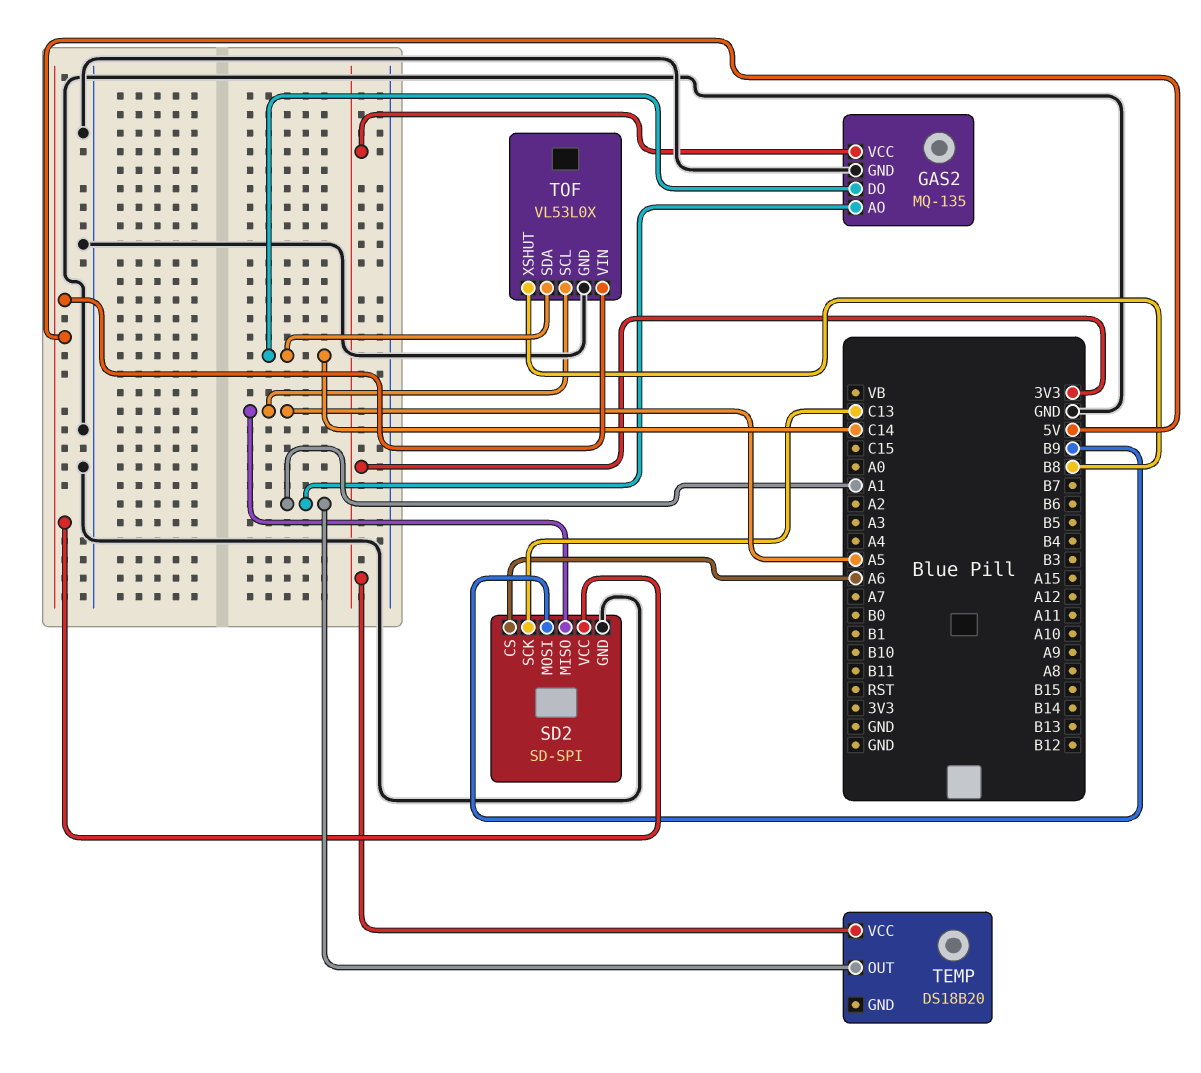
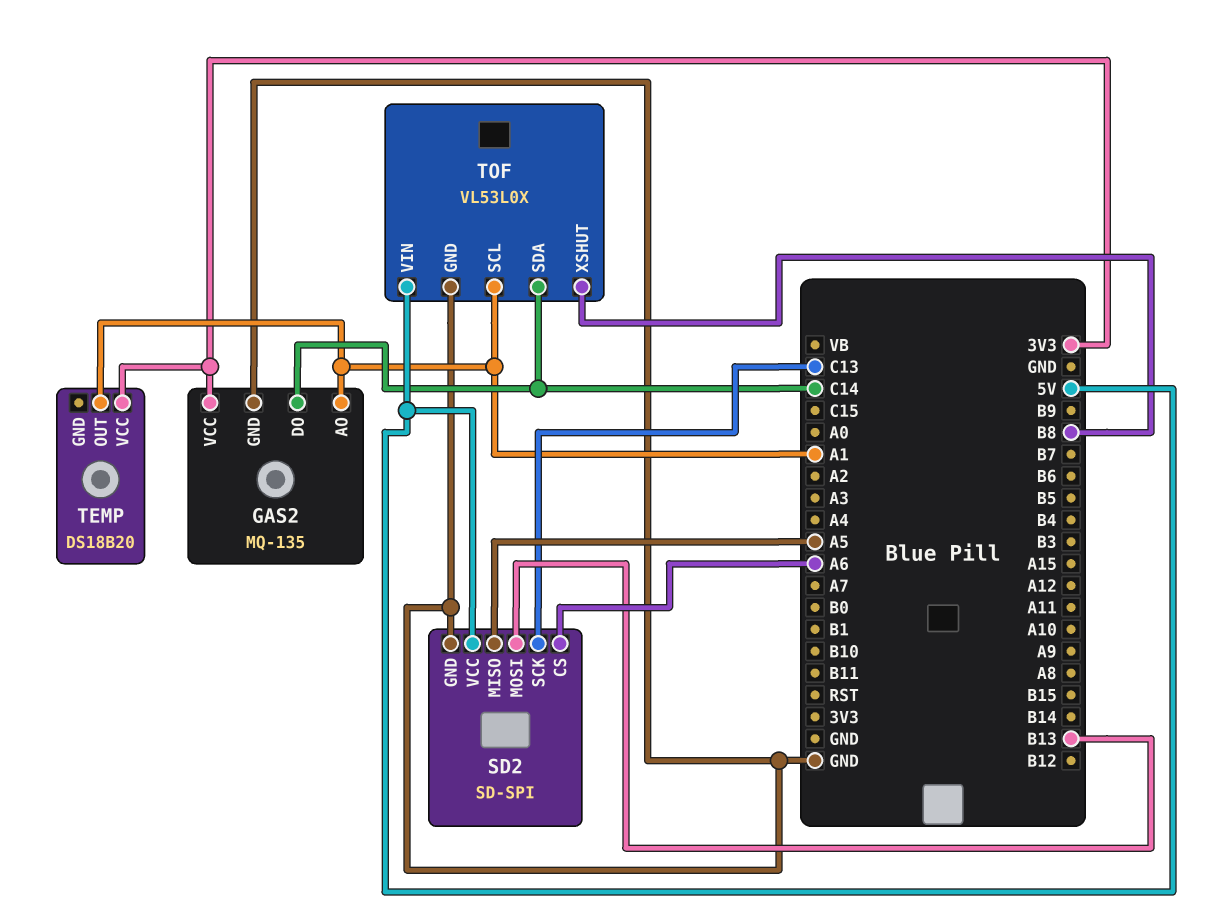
SD2 pin MOSI: B9 -> B13
TOF pin SCL: A5 -> A1

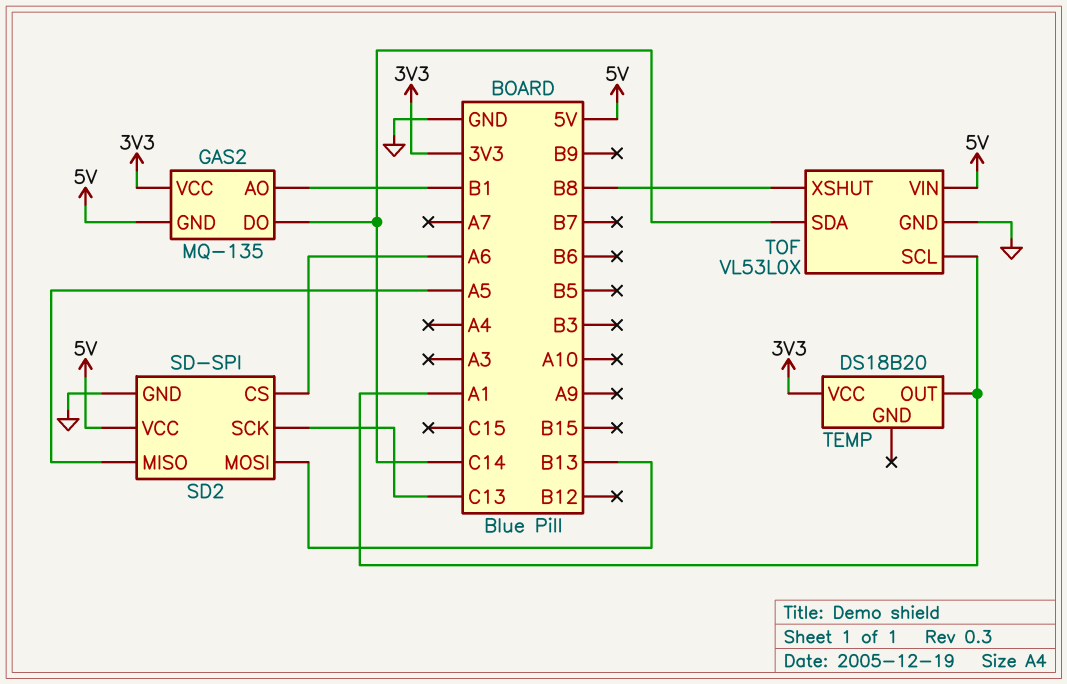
GAS2 pin AO: A1 -> B1
GAS2 pin GND: GND -> 5V

